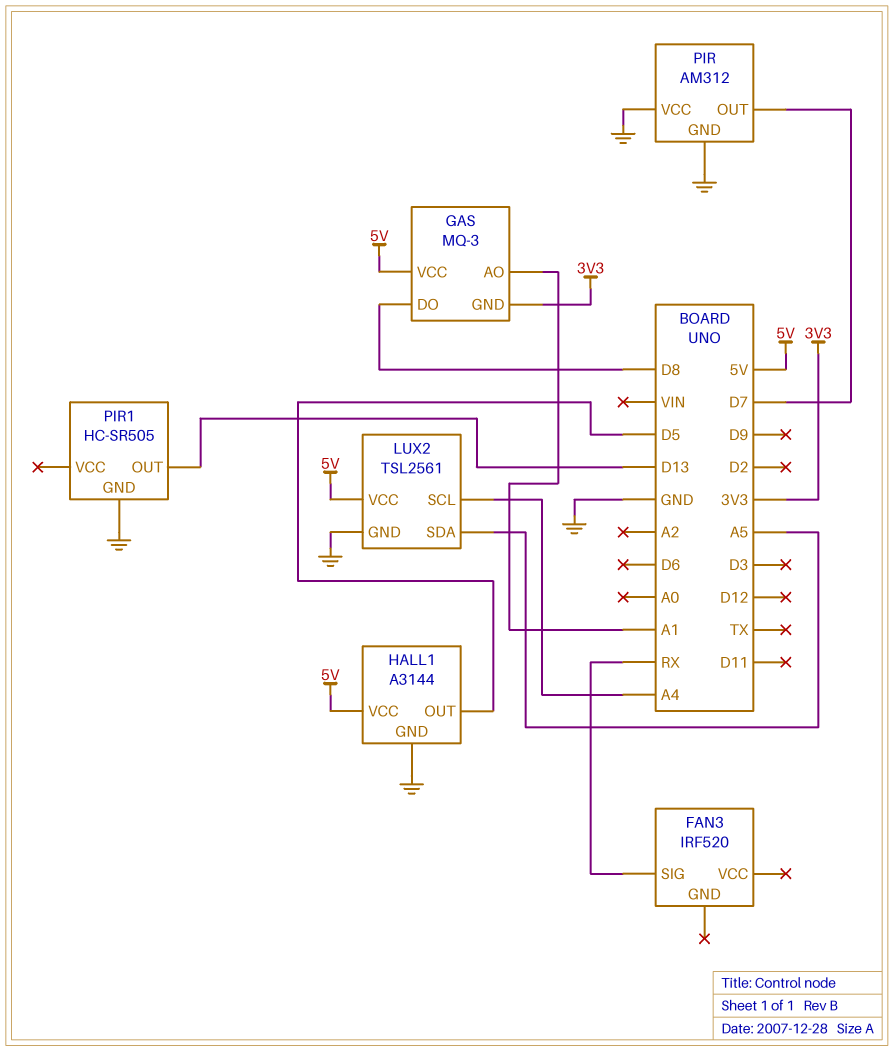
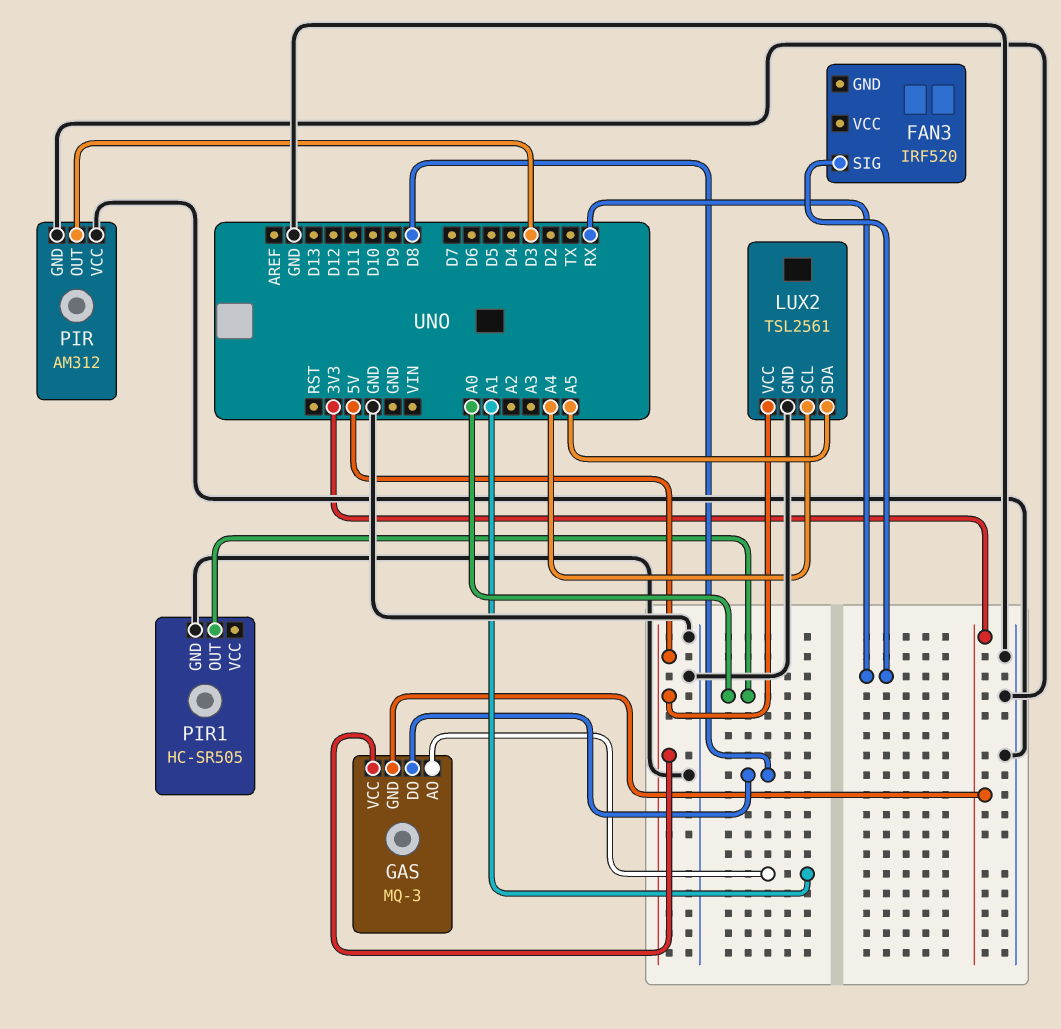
HALL1: A3144 -> none
HALL1 pin GND: GND -> none
HALL1 pin OUT: D5 -> none
HALL1 pin VCC: 5V -> none
PIR pin OUT: D7 -> D3
PIR1 pin OUT: D13 -> A0

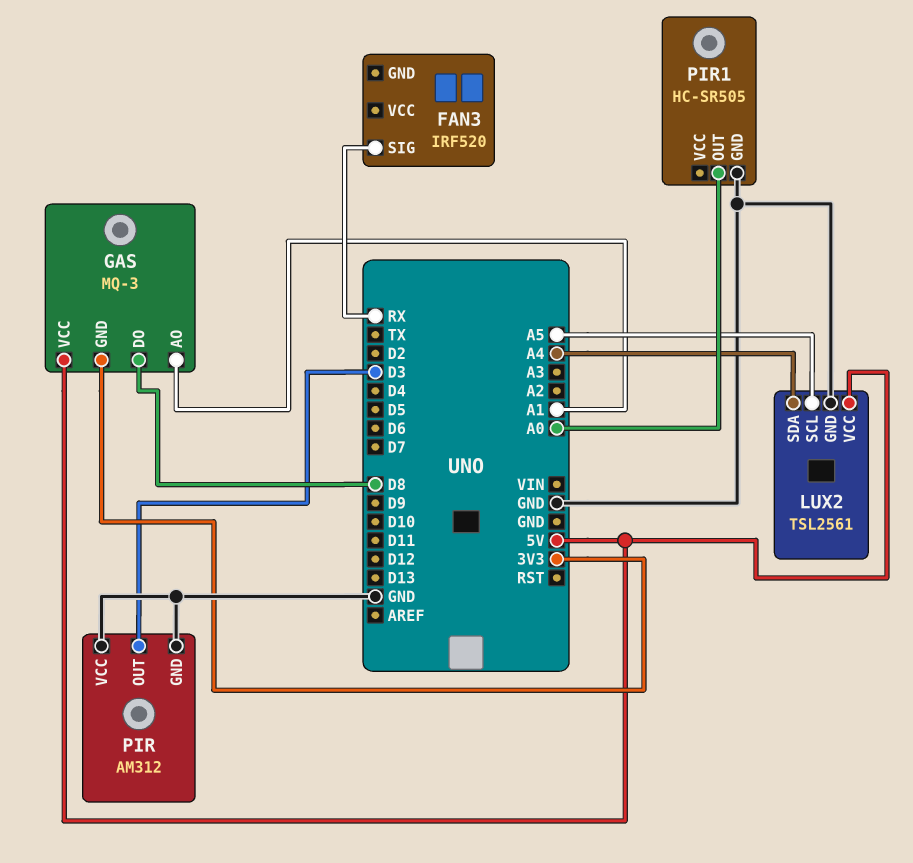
LUX2 pin SCL: A4 -> A5
LUX2 pin SDA: A5 -> A4

